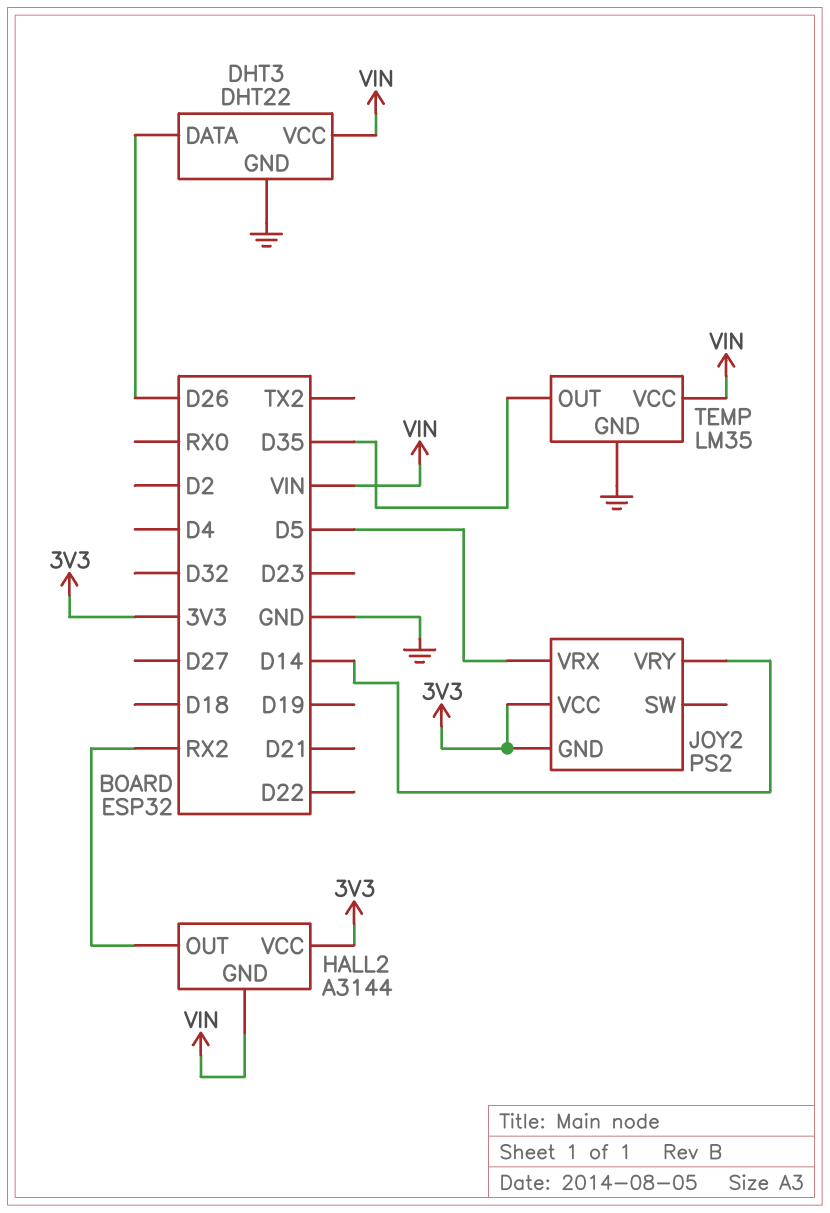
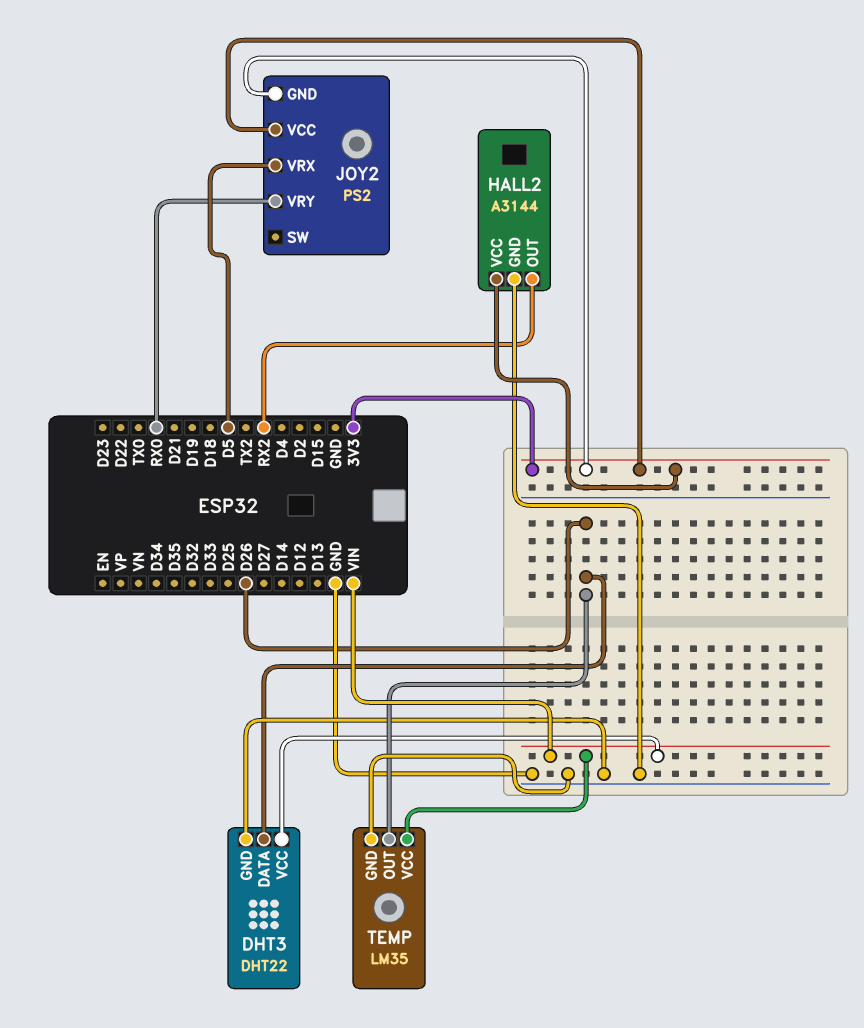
HALL2 pin GND: VIN -> GND
JOY2 pin VRY: D14 -> RX0
TEMP pin OUT: D35 -> D26

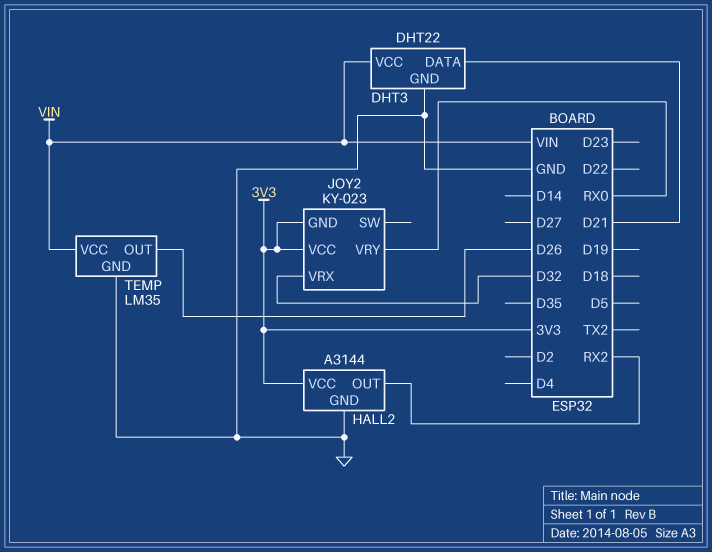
DHT3 pin DATA: D26 -> D21
JOY2: PS2 -> KY-023
JOY2 pin VRX: D5 -> D32

